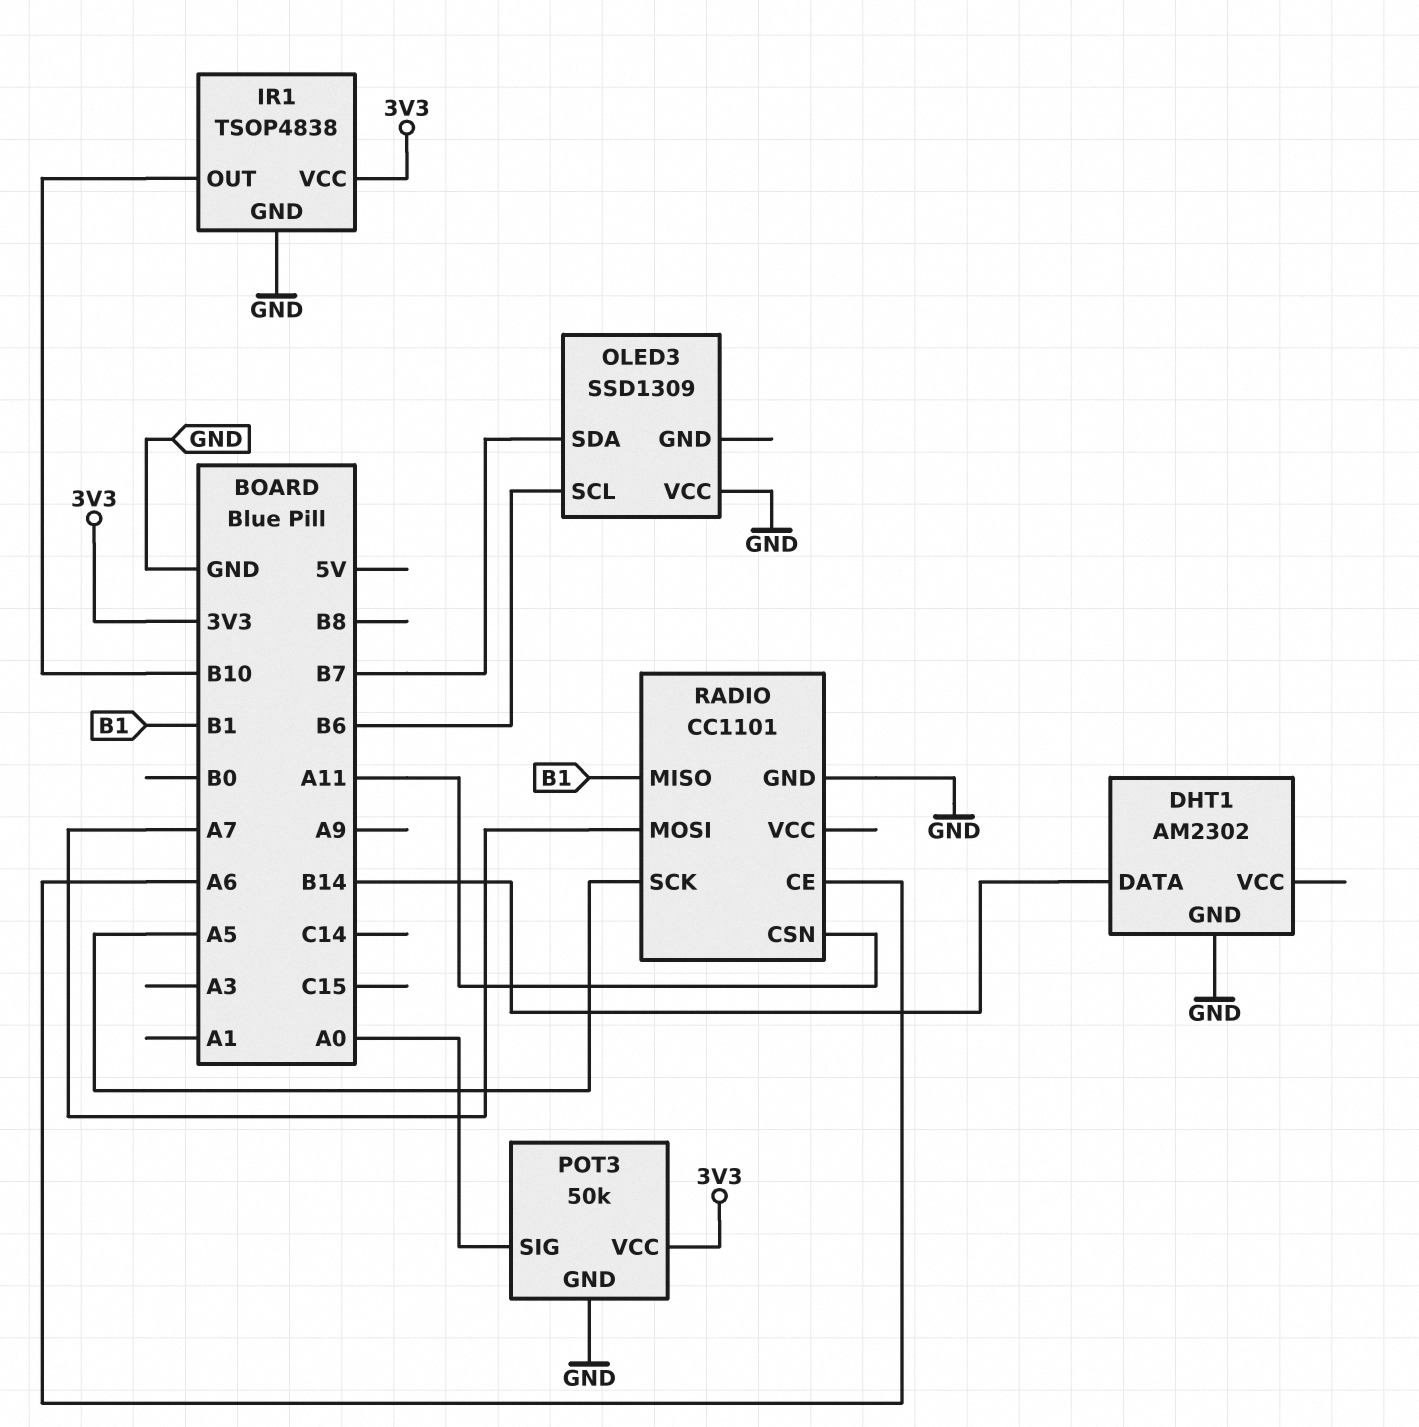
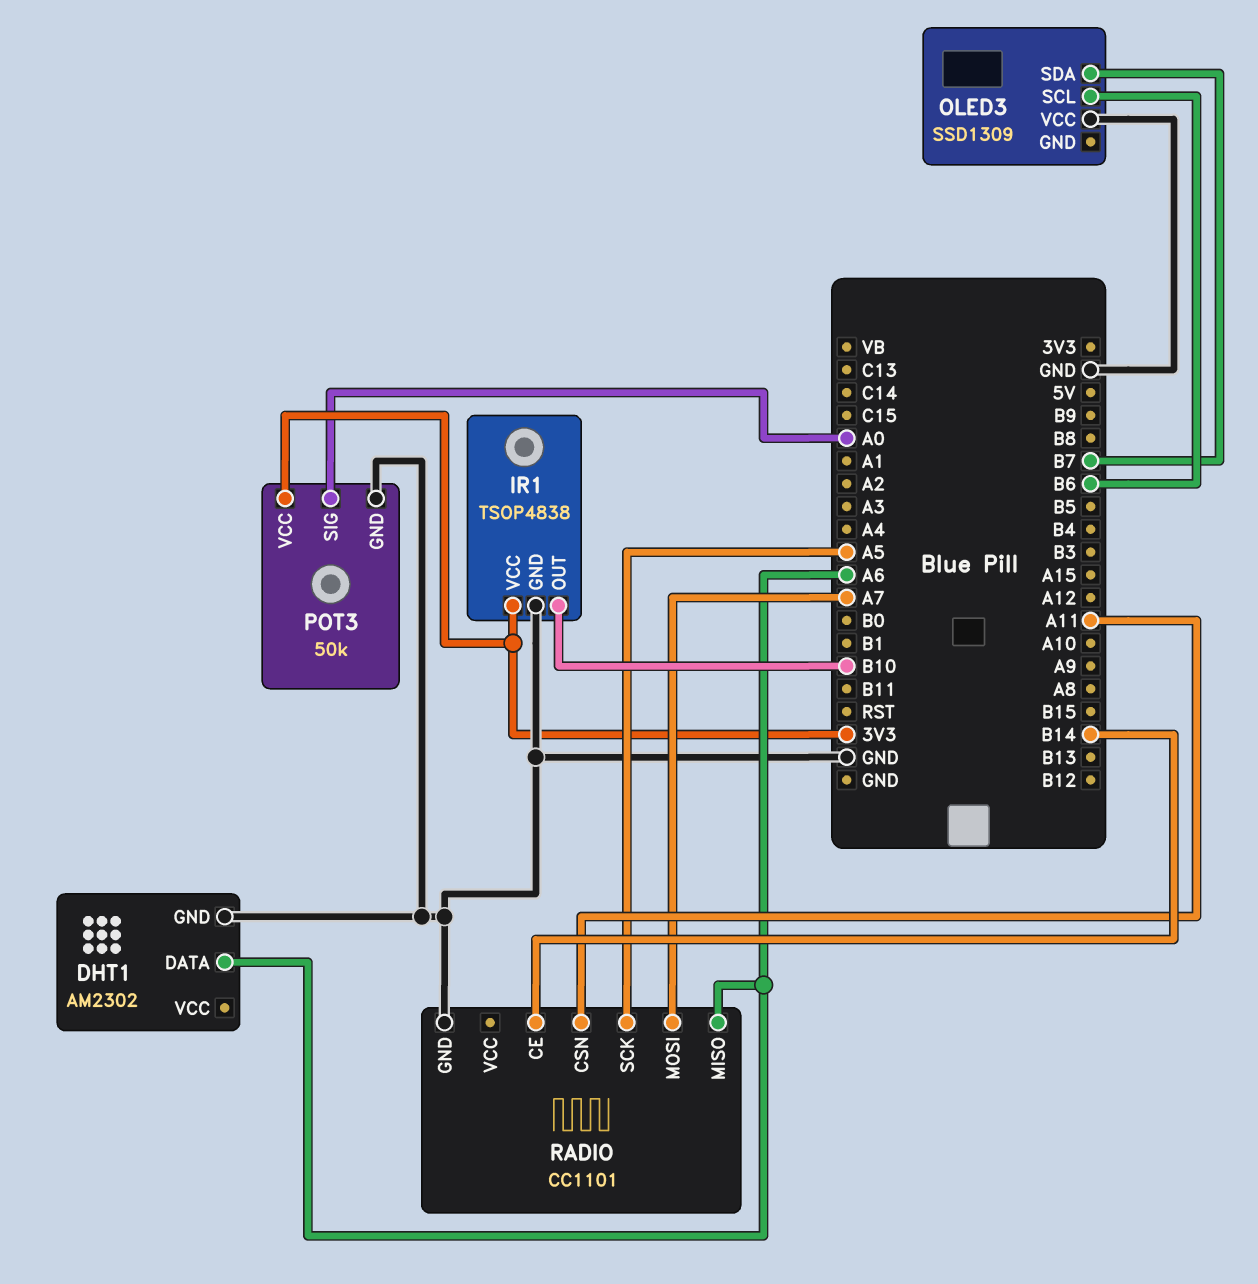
DHT1 pin DATA: B14 -> A6
RADIO pin CE: A6 -> B14
RADIO pin MISO: B1 -> A6

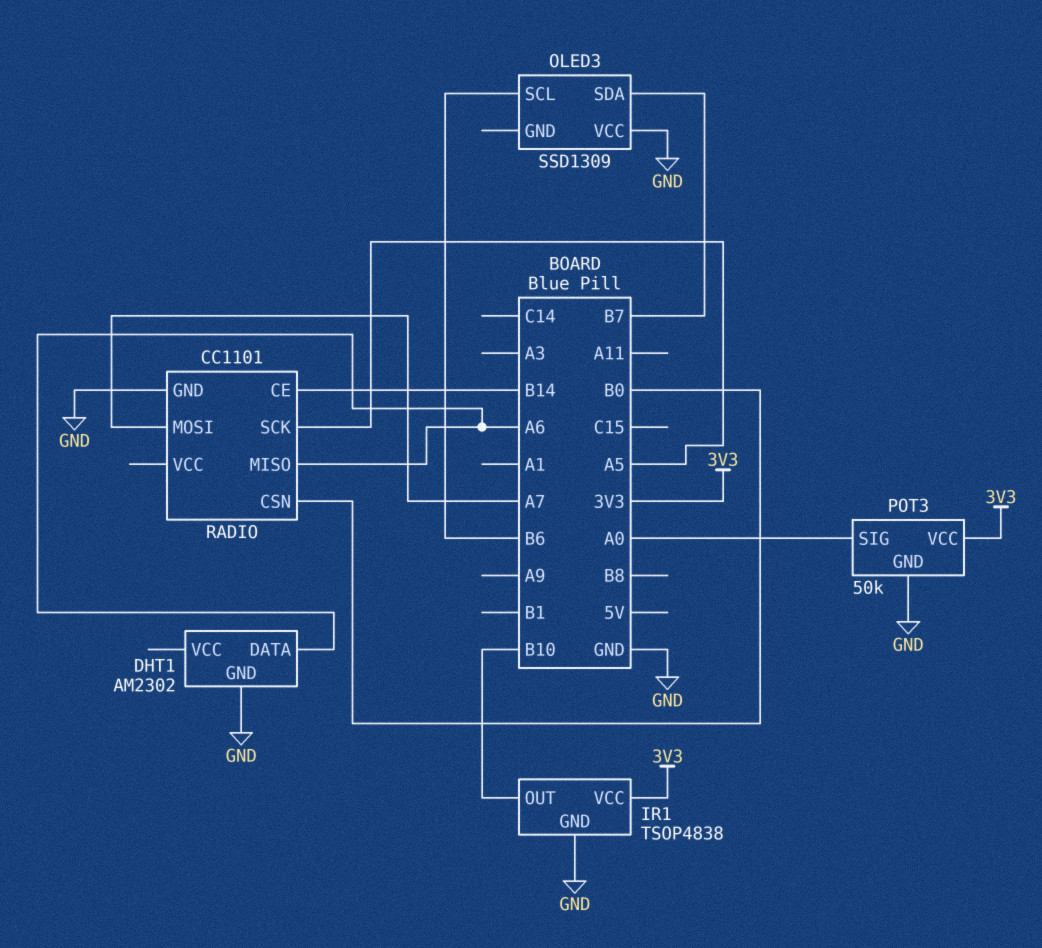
RADIO pin CSN: A11 -> B0

